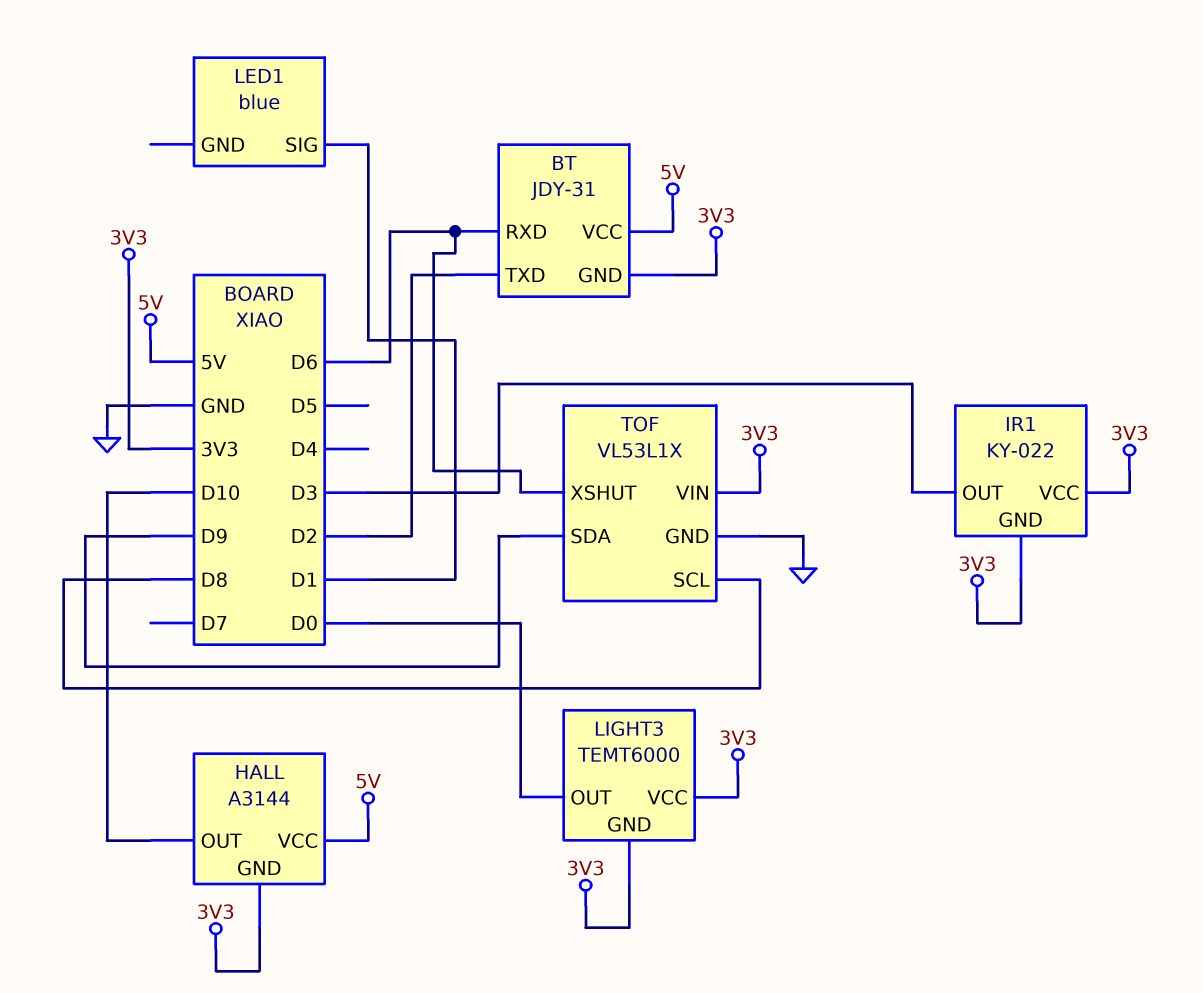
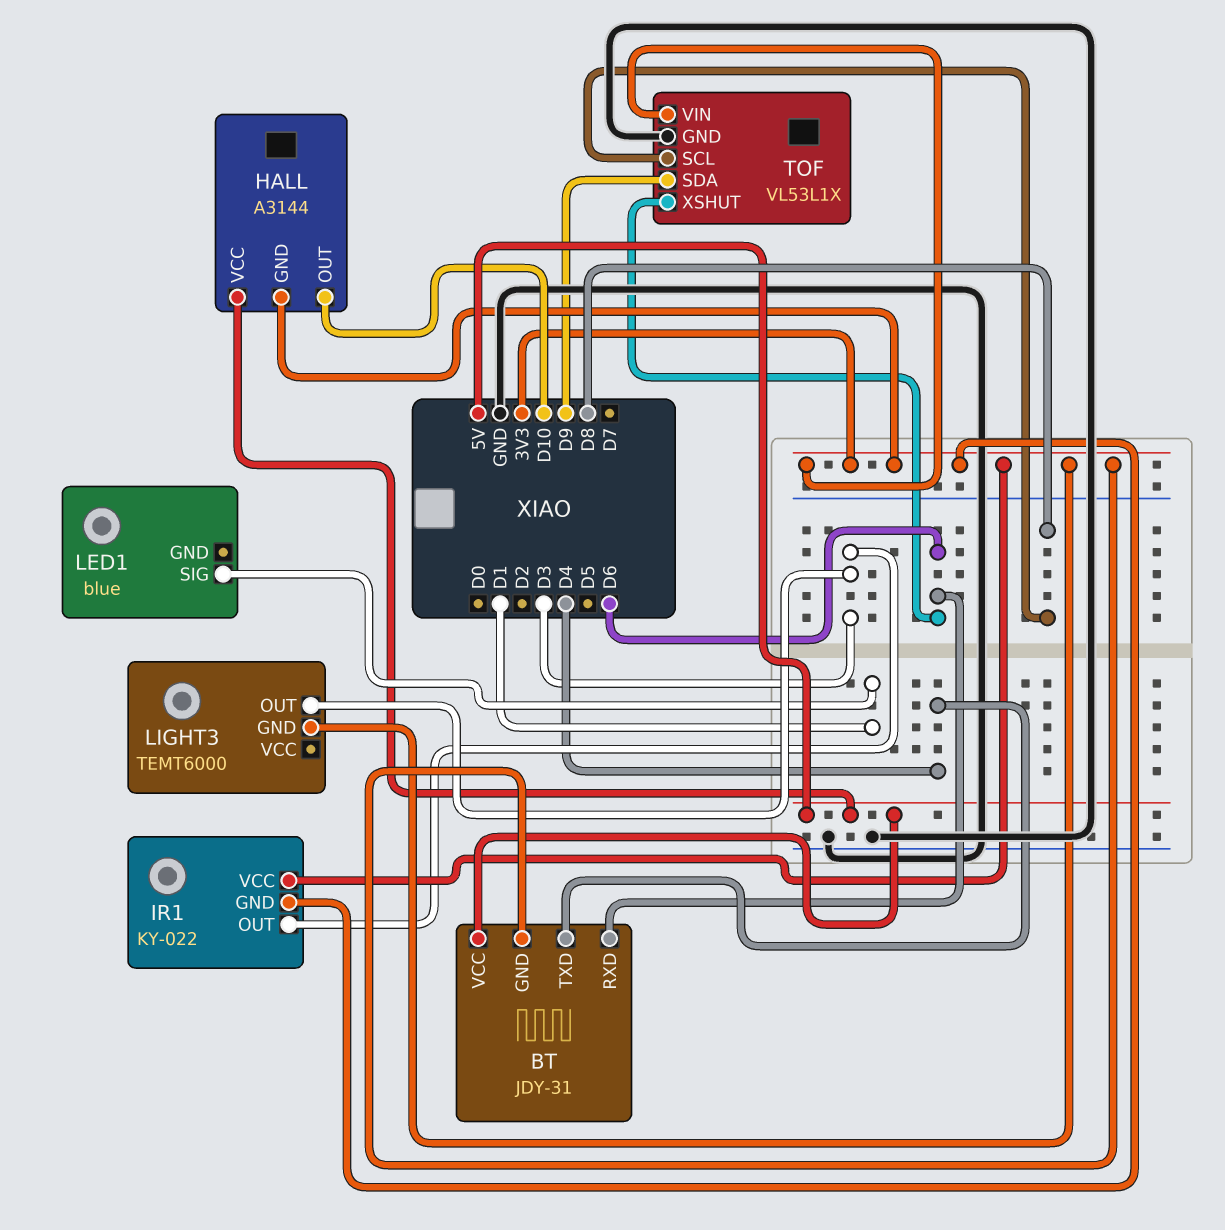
BT pin TXD: D2 -> D4
LIGHT3 pin OUT: D0 -> D3
LIGHT3 pin VCC: 3V3 -> none

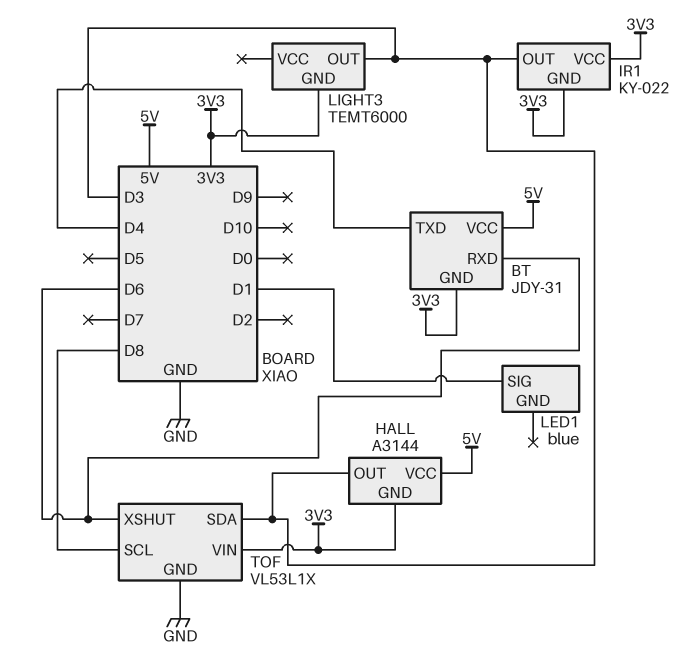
HALL pin OUT: D10 -> D3
TOF pin SDA: D9 -> D3

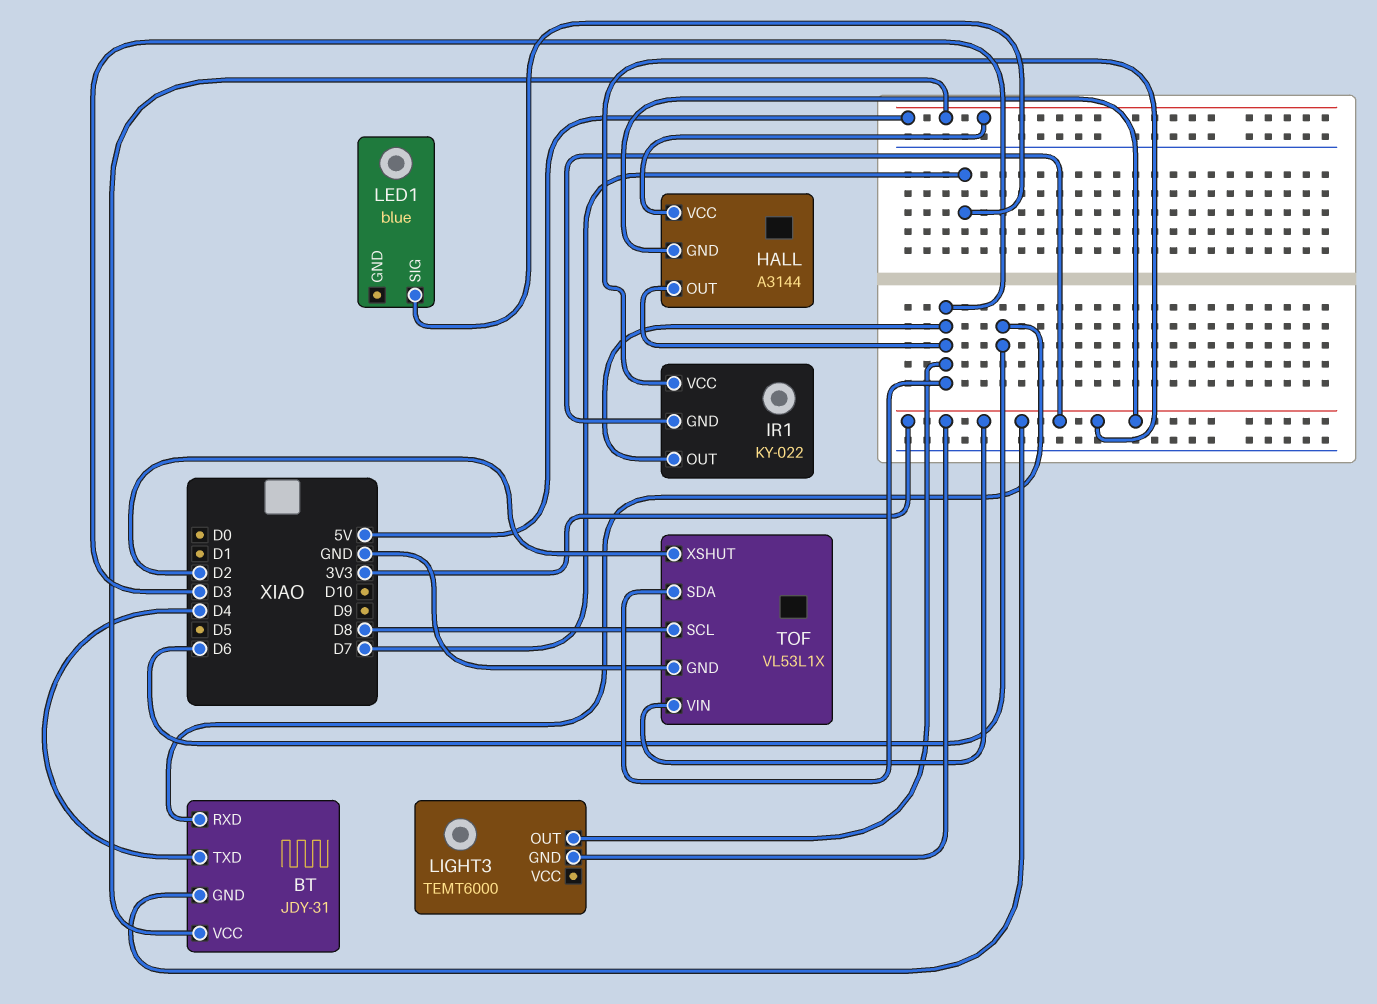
LED1 pin SIG: D1 -> D7
TOF pin XSHUT: D6 -> D2

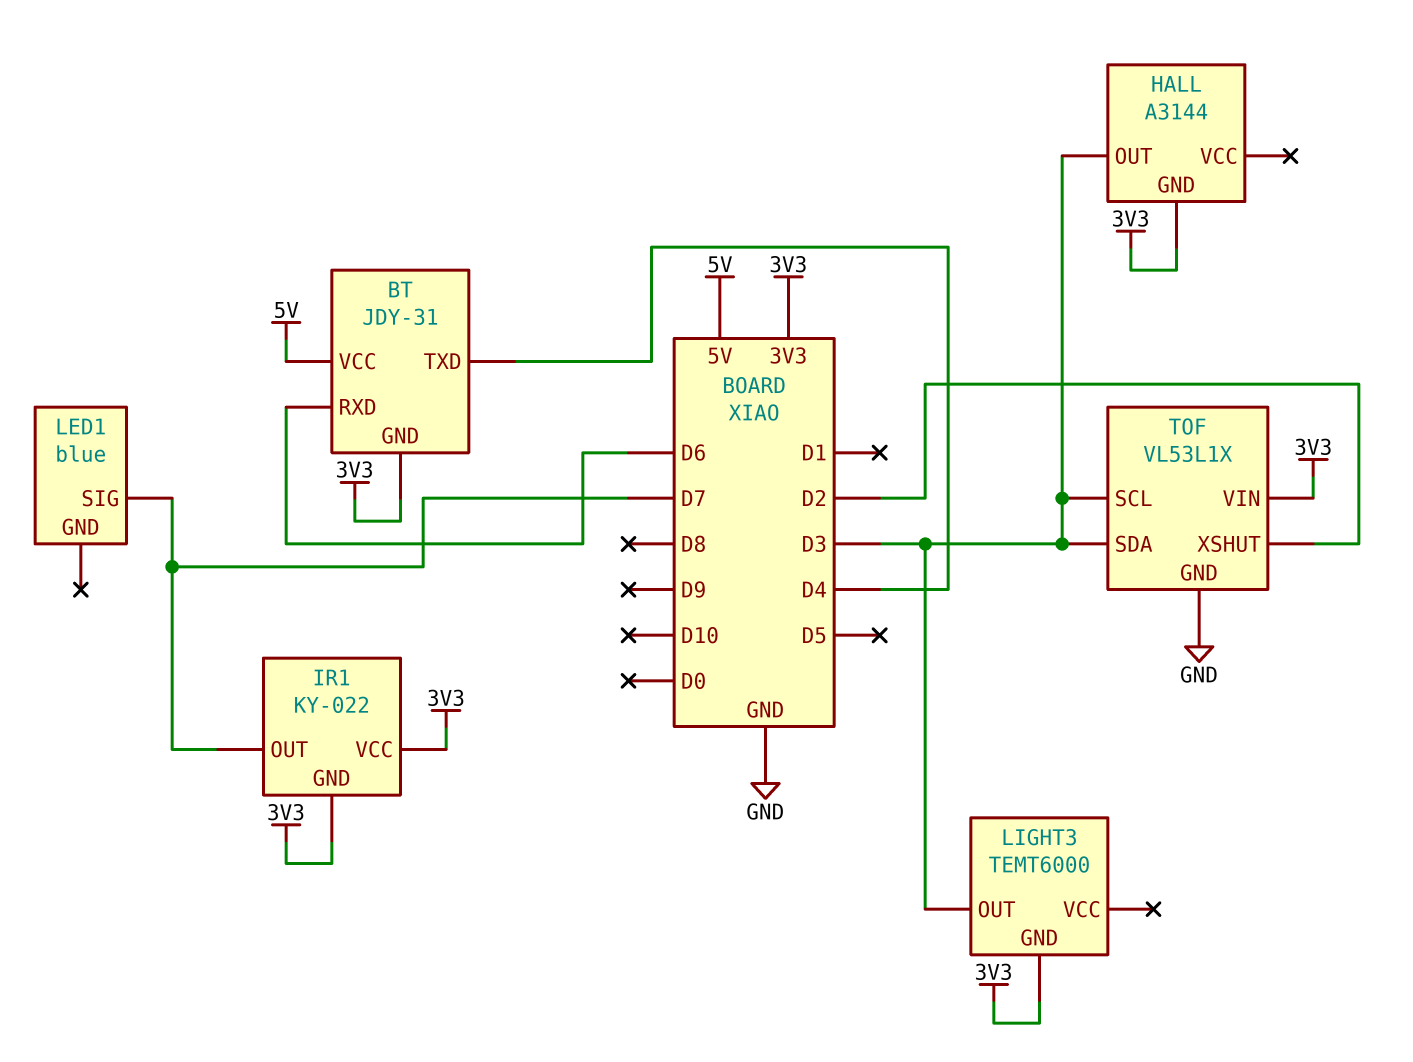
HALL pin VCC: 5V -> none
IR1 pin OUT: D3 -> D7
TOF pin SCL: D8 -> D3

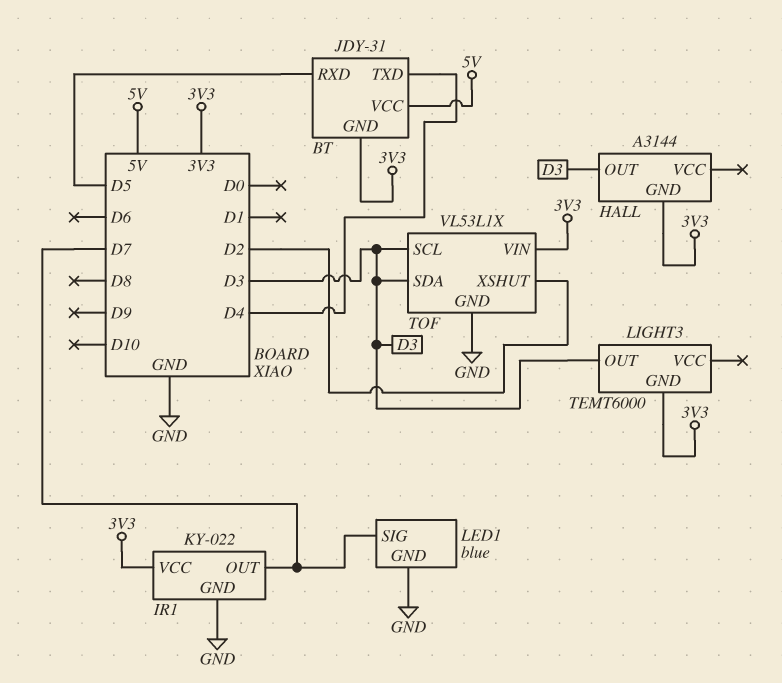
BT pin RXD: D6 -> D5
IR1 pin GND: 3V3 -> GND
LED1 pin GND: none -> GND

